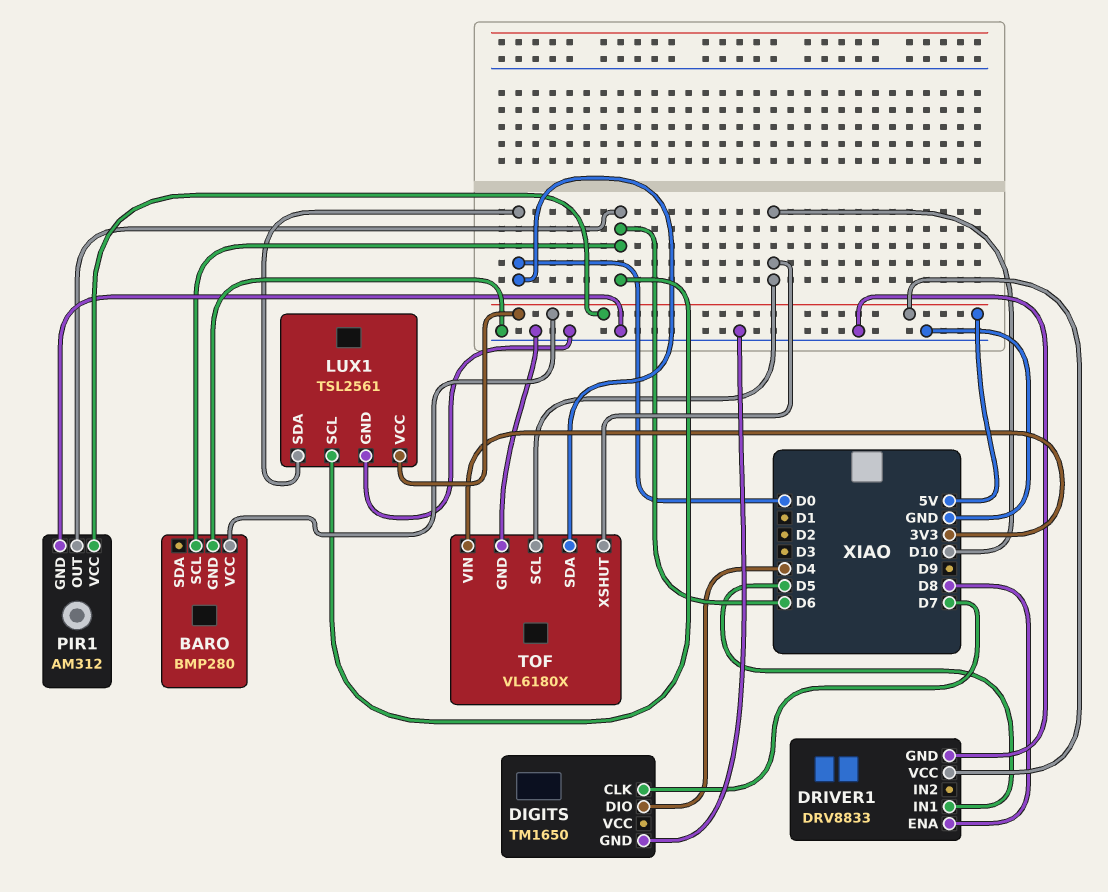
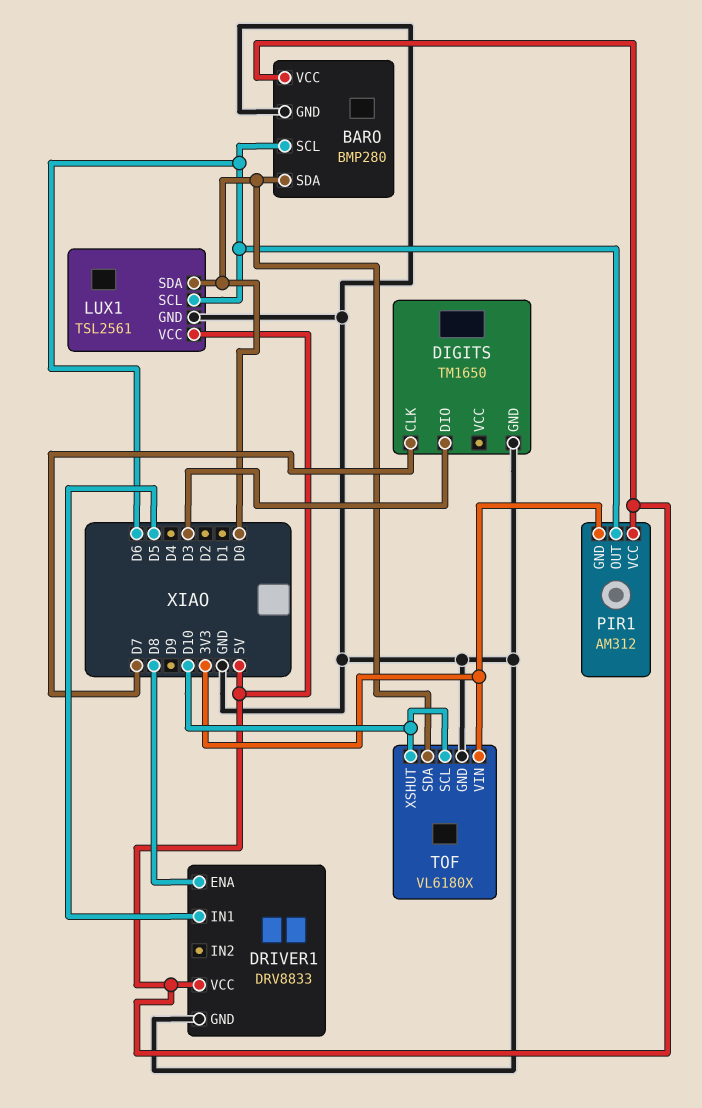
BARO pin SDA: none -> D0
DIGITS pin DIO: D4 -> D3
PIR1 pin GND: GND -> 3V3

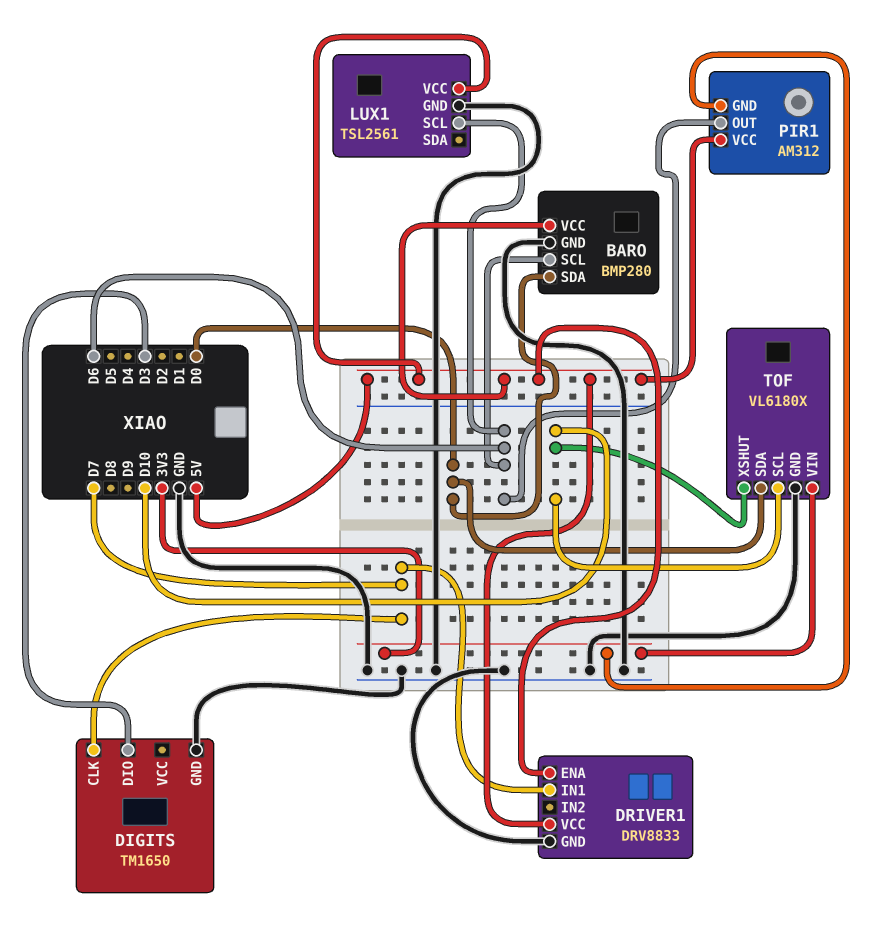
DRIVER1 pin ENA: D8 -> 5V
DRIVER1 pin IN1: D5 -> D7
LUX1 pin SDA: D0 -> none

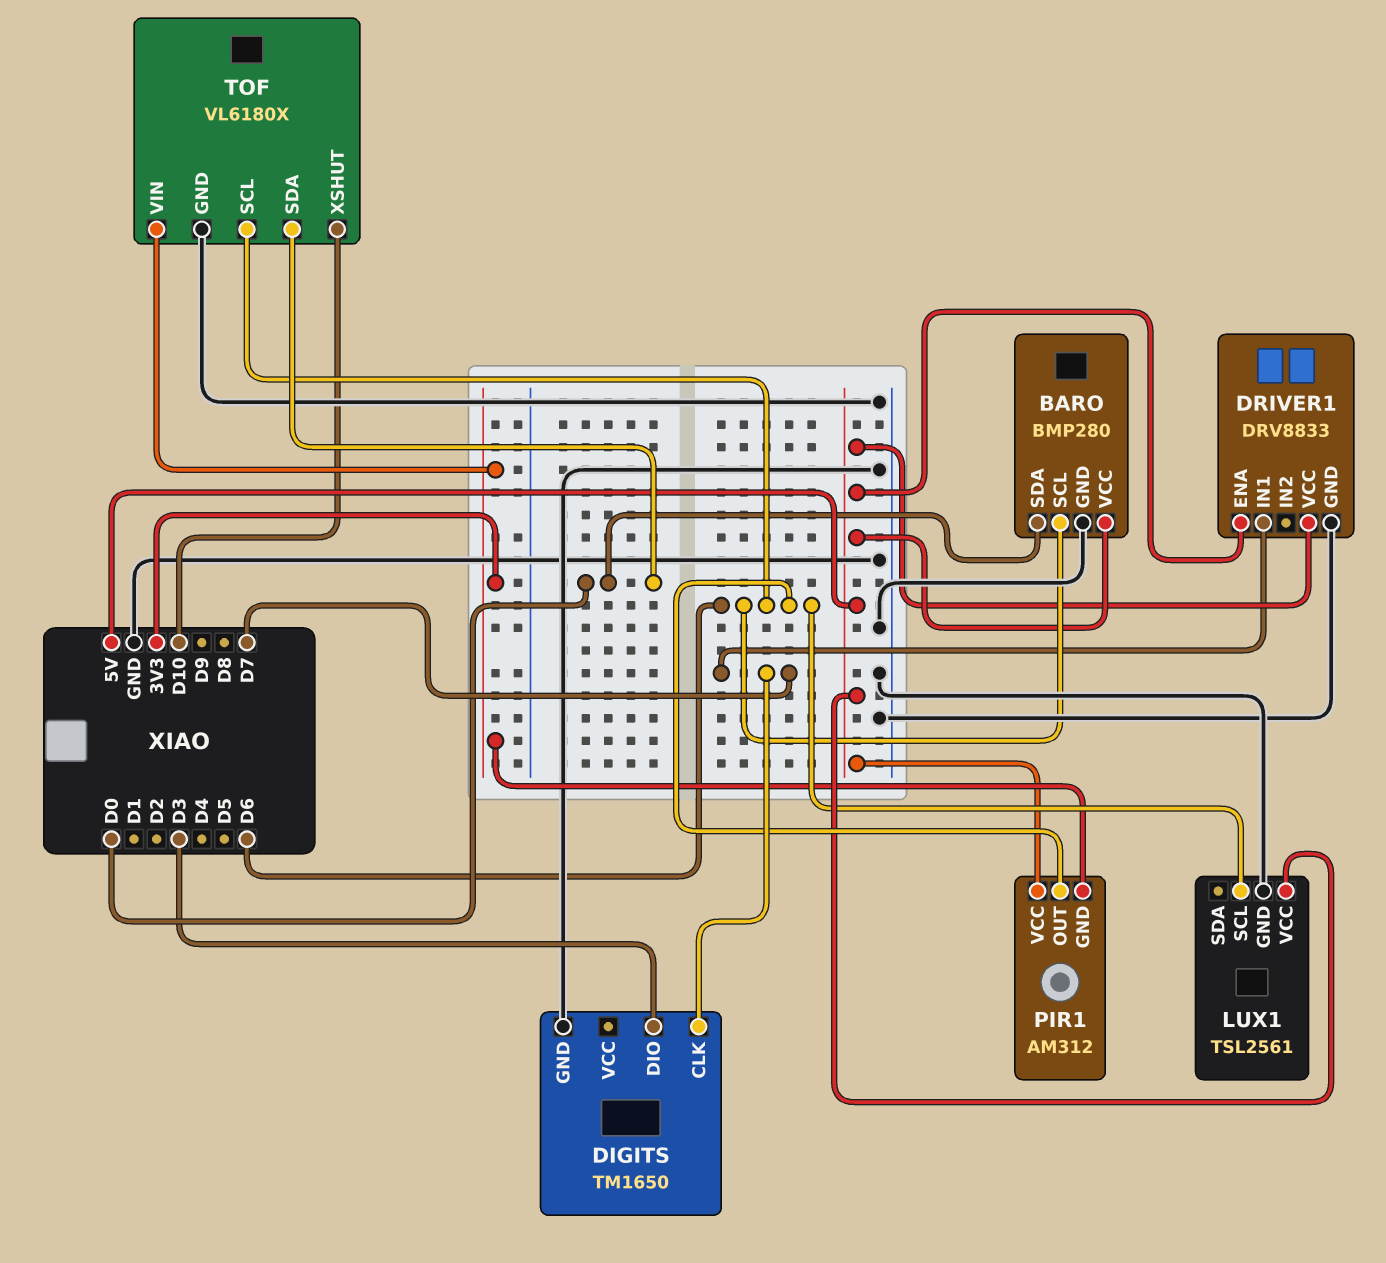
TOF pin SCL: D10 -> D6

